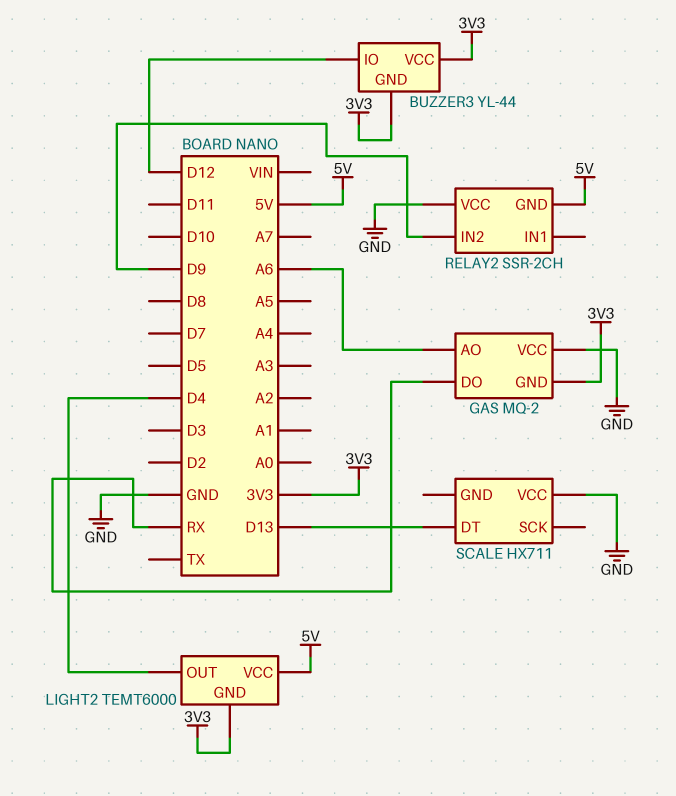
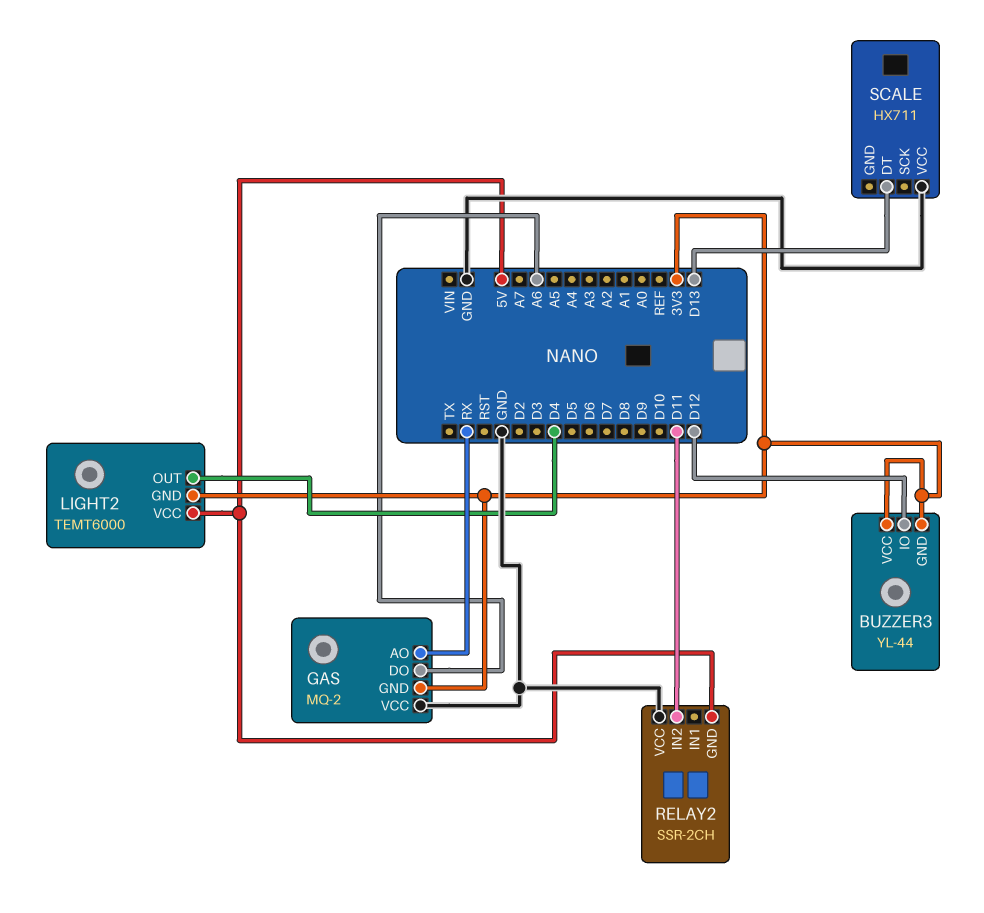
GAS pin AO: A6 -> RX
GAS pin DO: RX -> A6
RELAY2 pin IN2: D9 -> D11

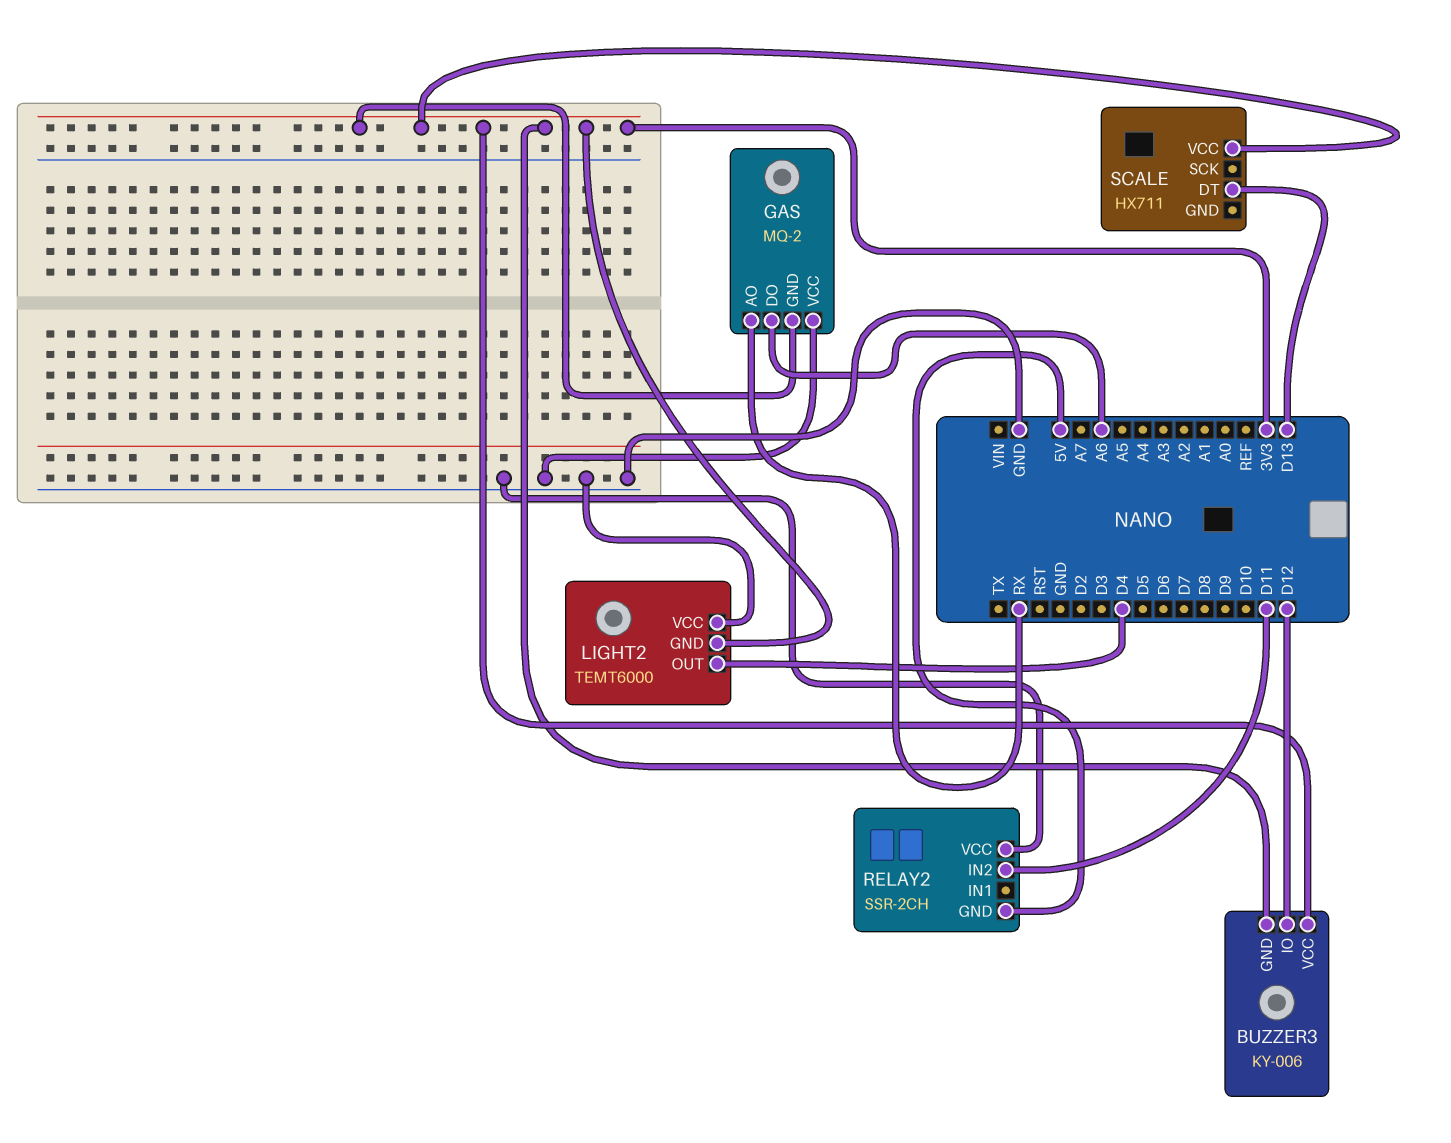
BUZZER3: YL-44 -> KY-006
LIGHT2 pin VCC: 5V -> GND
SCALE pin VCC: GND -> 3V3

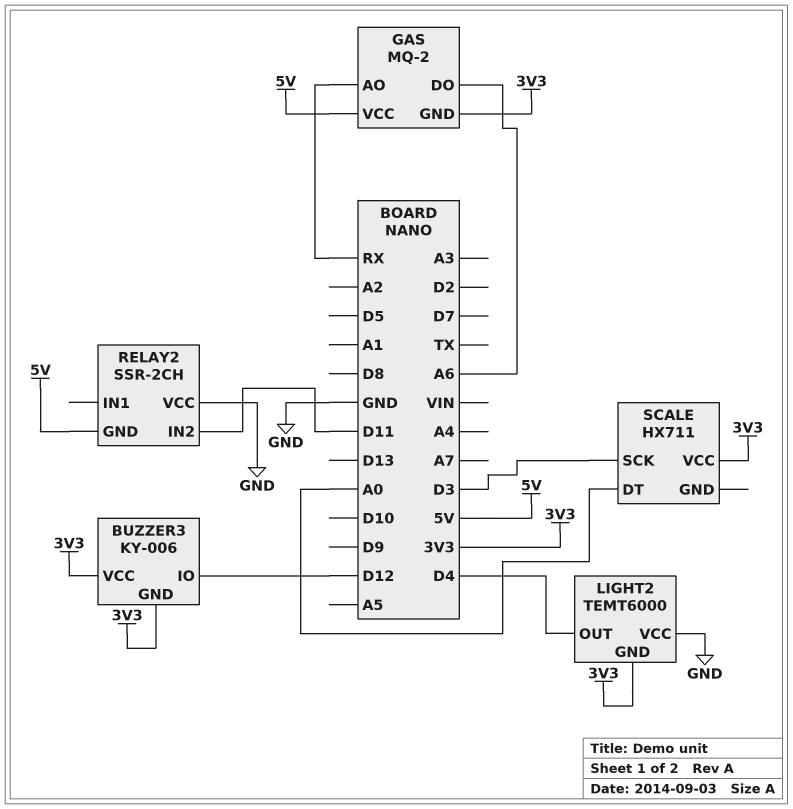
GAS pin VCC: GND -> 5V
SCALE pin DT: D13 -> A0
SCALE pin SCK: none -> D3

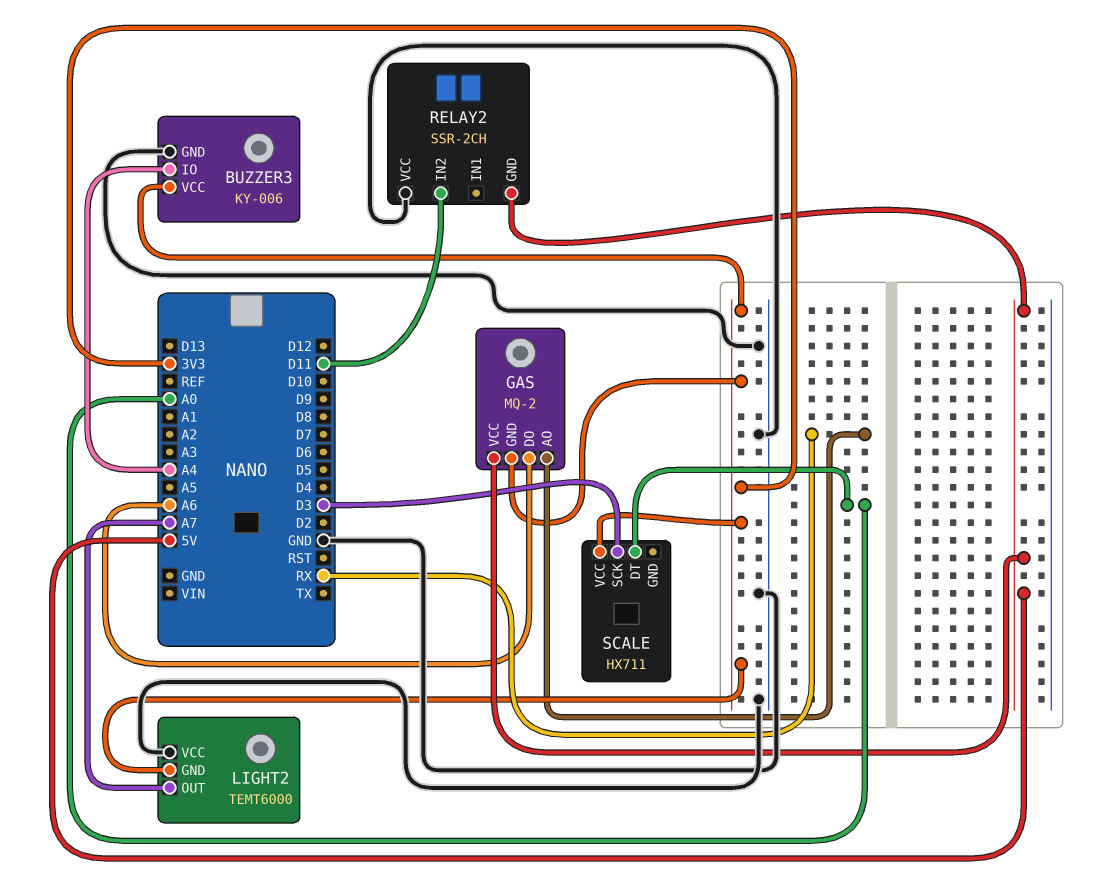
BUZZER3 pin GND: 3V3 -> GND
BUZZER3 pin IO: D12 -> A4
LIGHT2 pin OUT: D4 -> A7

